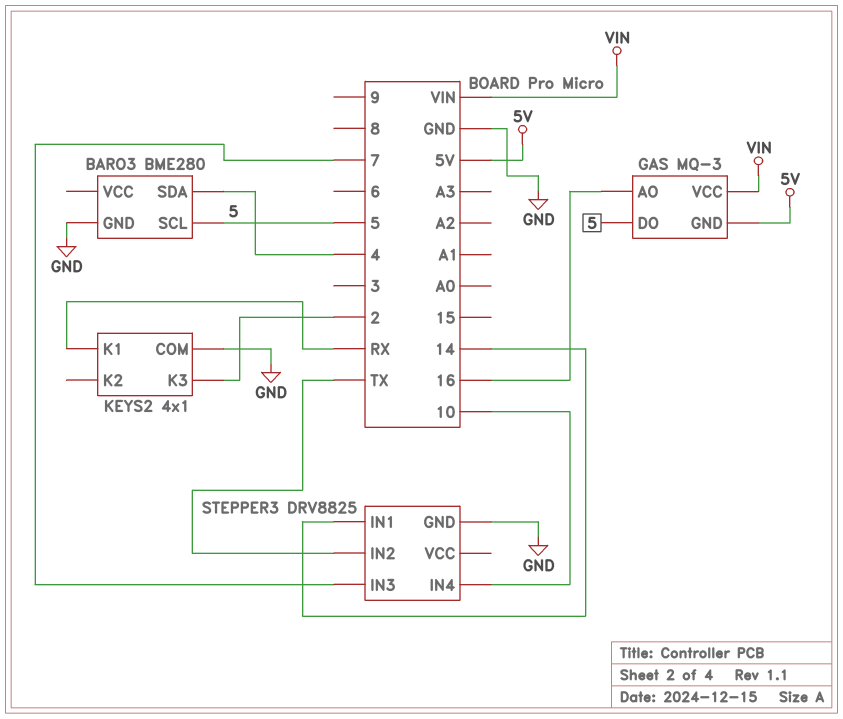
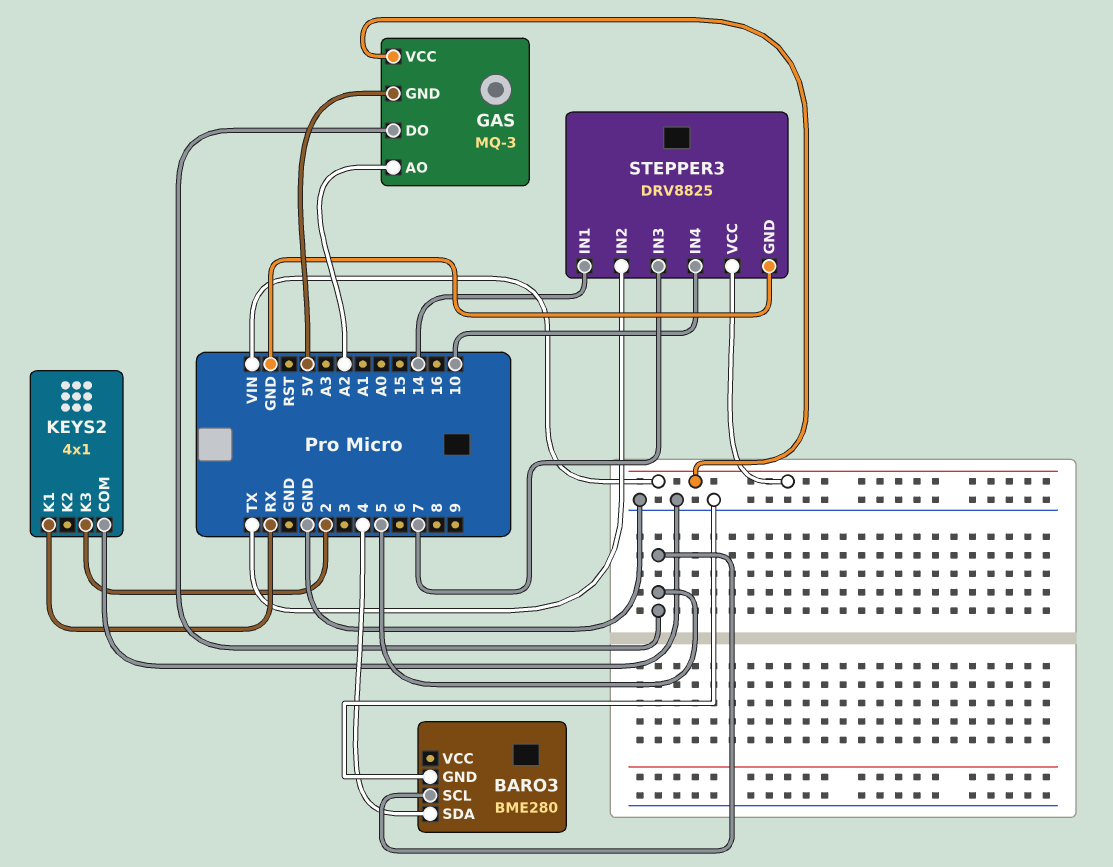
GAS pin AO: 16 -> A2
STEPPER3 pin VCC: none -> VIN

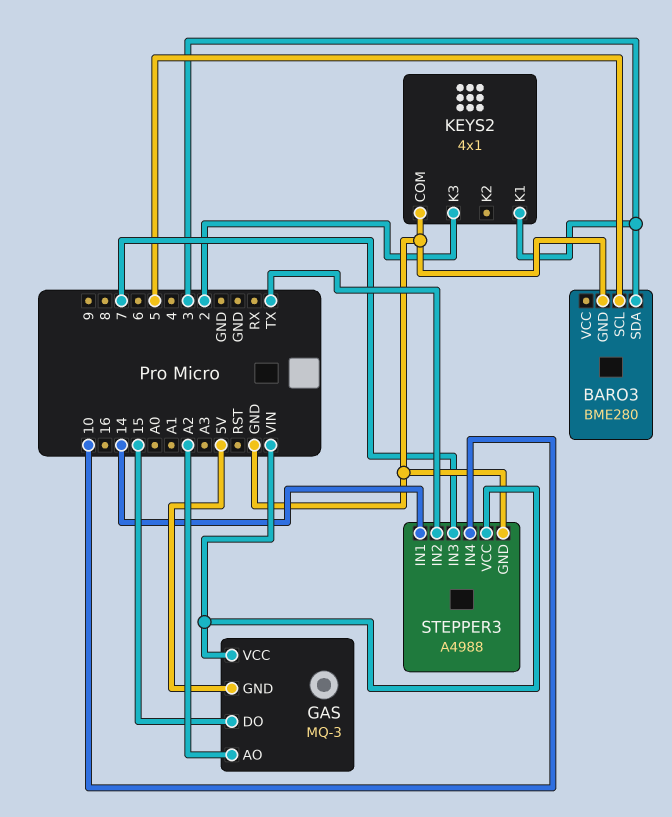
BARO3 pin SDA: 4 -> 3
GAS pin DO: 5 -> 15
KEYS2 pin K1: RX -> 3
STEPPER3: DRV8825 -> A4988

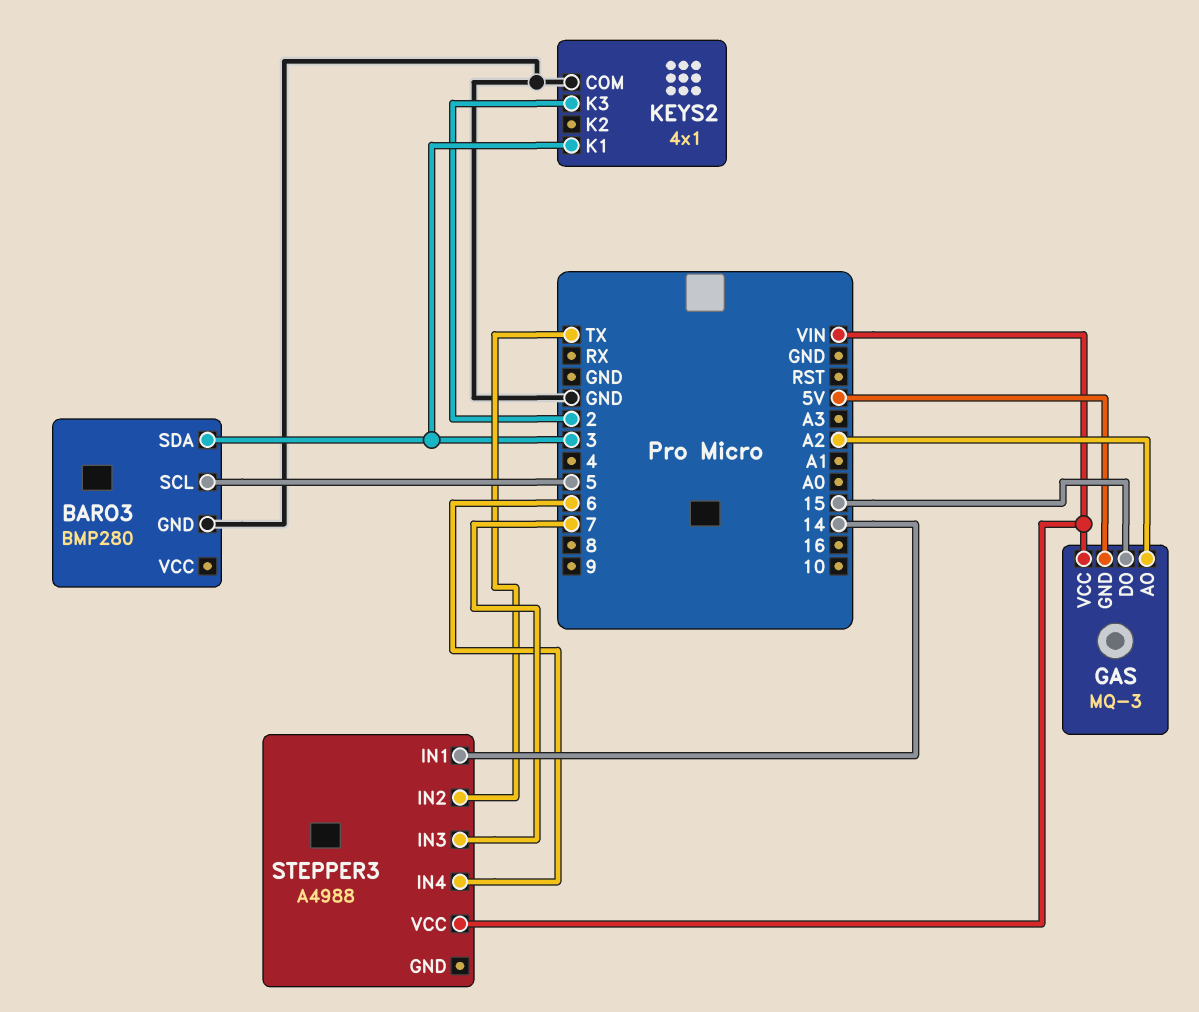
BARO3: BME280 -> BMP280
STEPPER3 pin GND: GND -> none
STEPPER3 pin IN4: 10 -> 6

